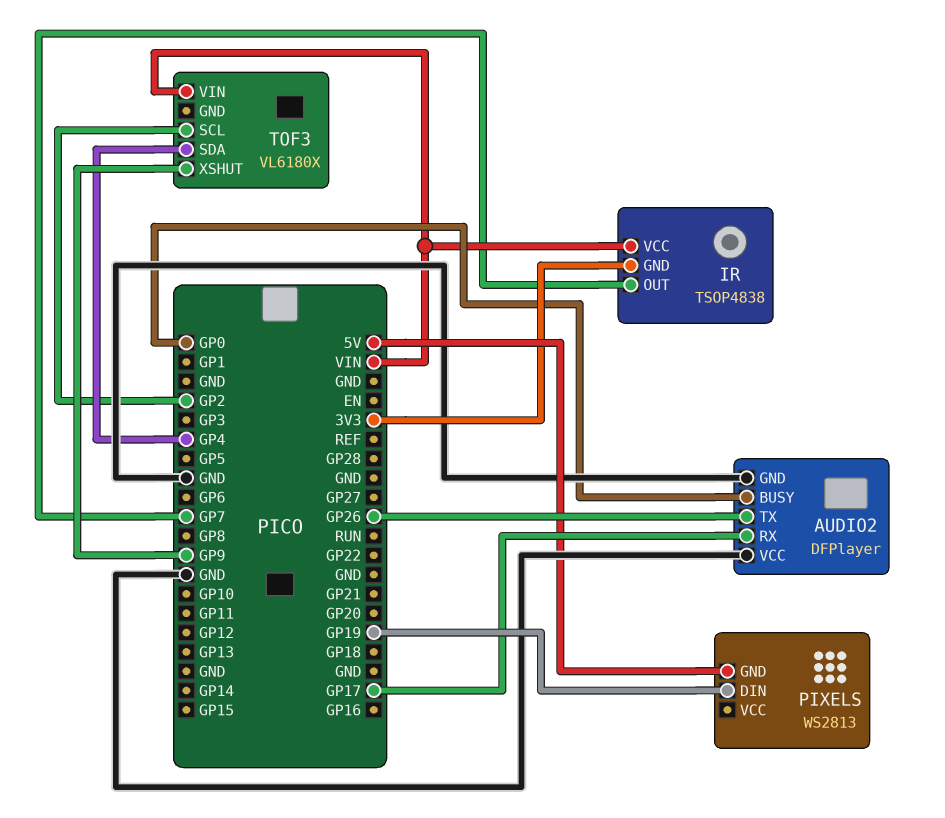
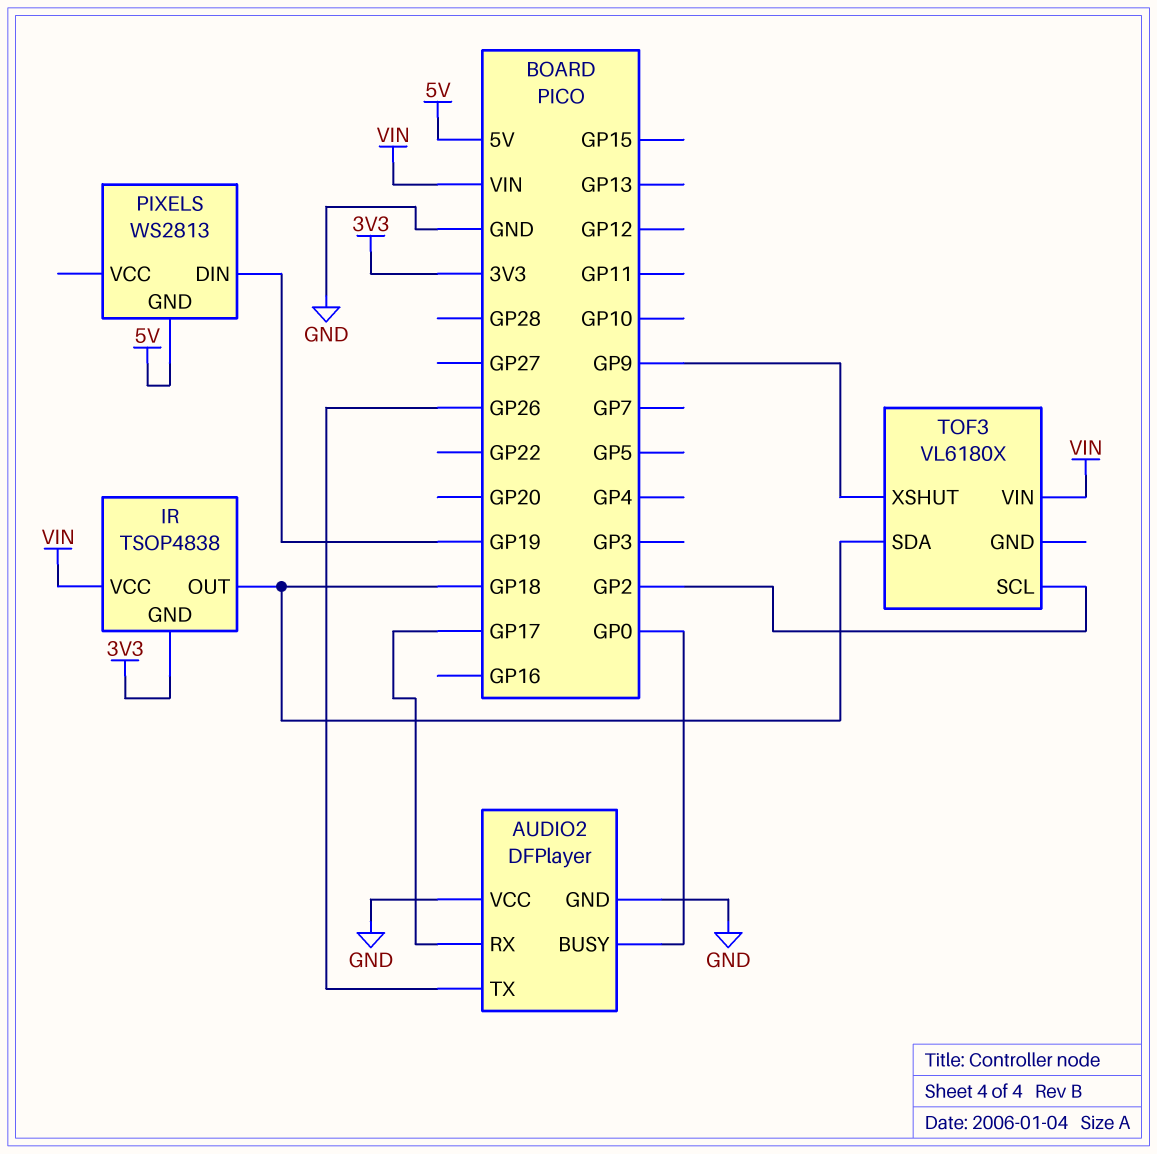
IR pin OUT: GP7 -> GP18
TOF3 pin SDA: GP4 -> GP18

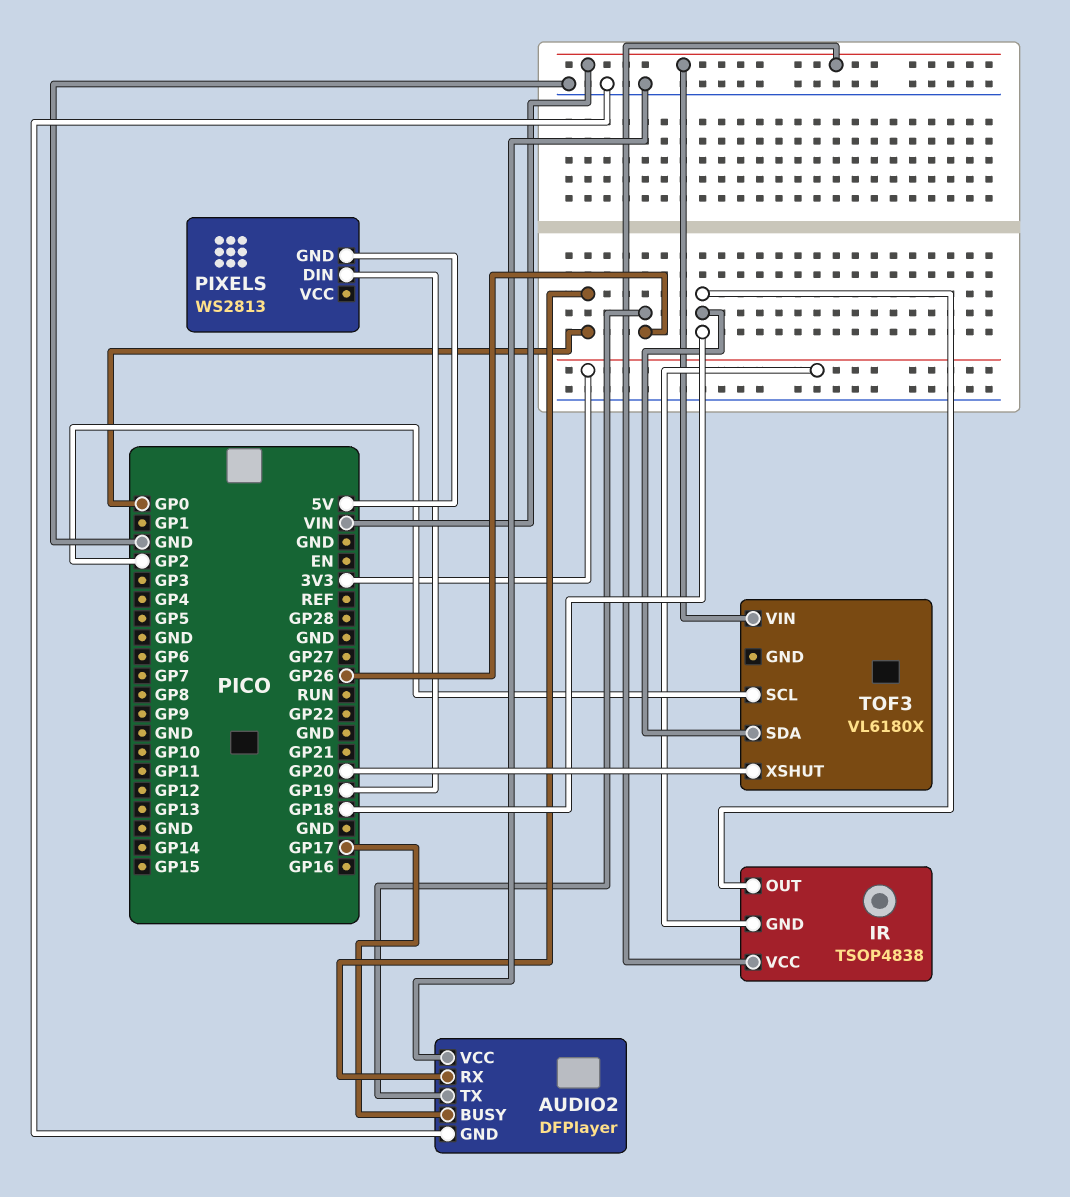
AUDIO2 pin BUSY: GP0 -> GP17
AUDIO2 pin RX: GP17 -> GP0
TOF3 pin XSHUT: GP9 -> GP20

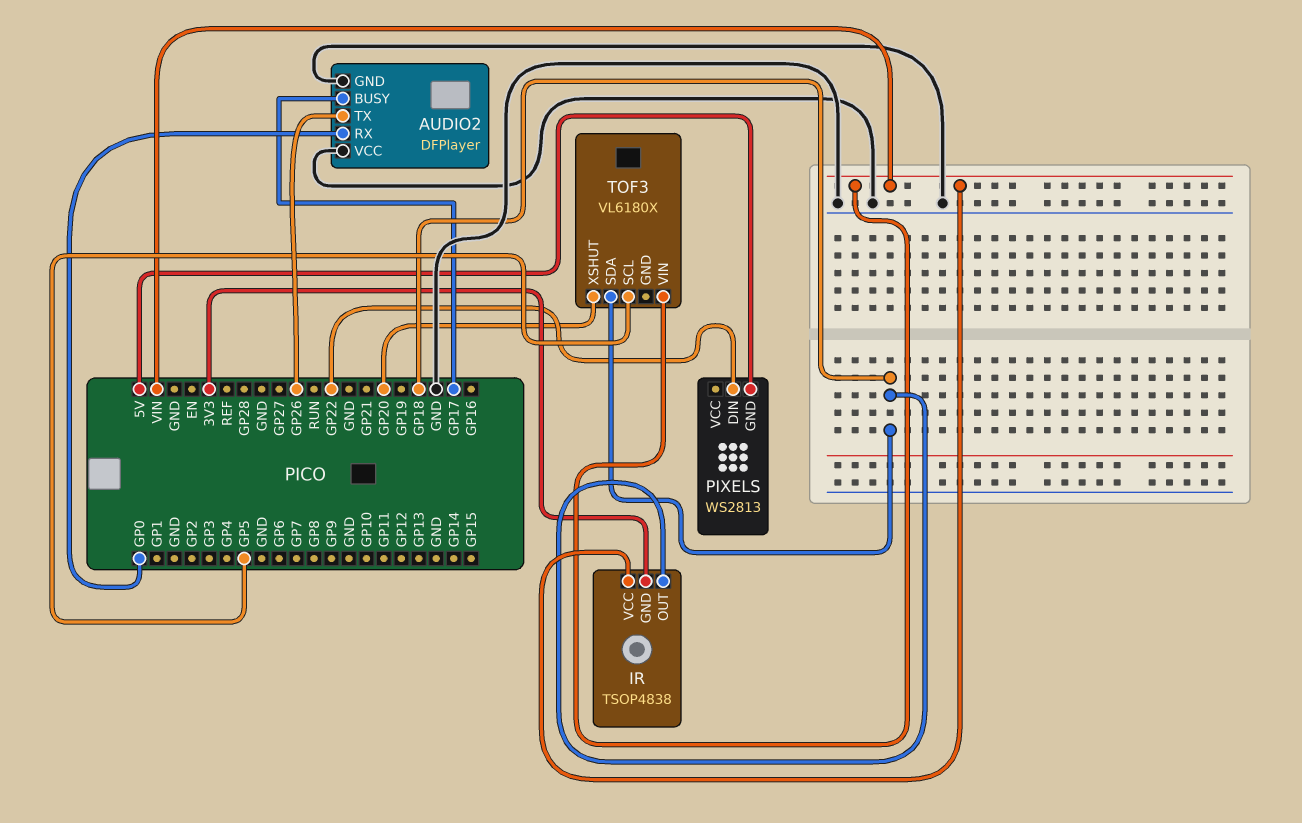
PIXELS pin DIN: GP19 -> GP22
TOF3 pin SCL: GP2 -> GP5

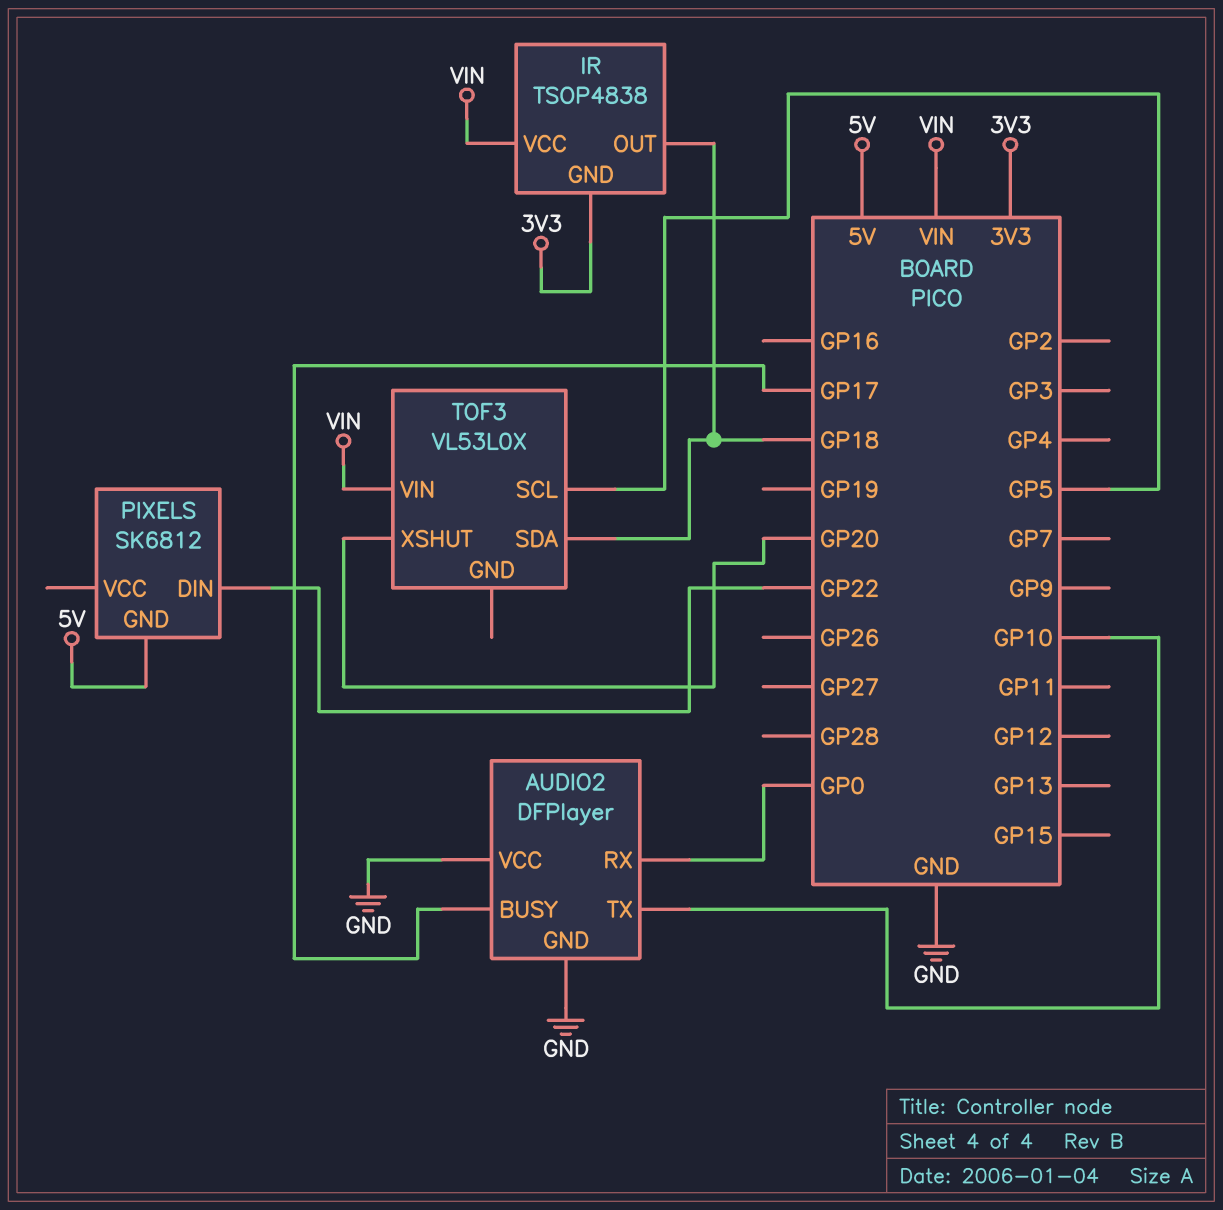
AUDIO2 pin TX: GP26 -> GP10
PIXELS: WS2813 -> SK6812
TOF3: VL6180X -> VL53L0X

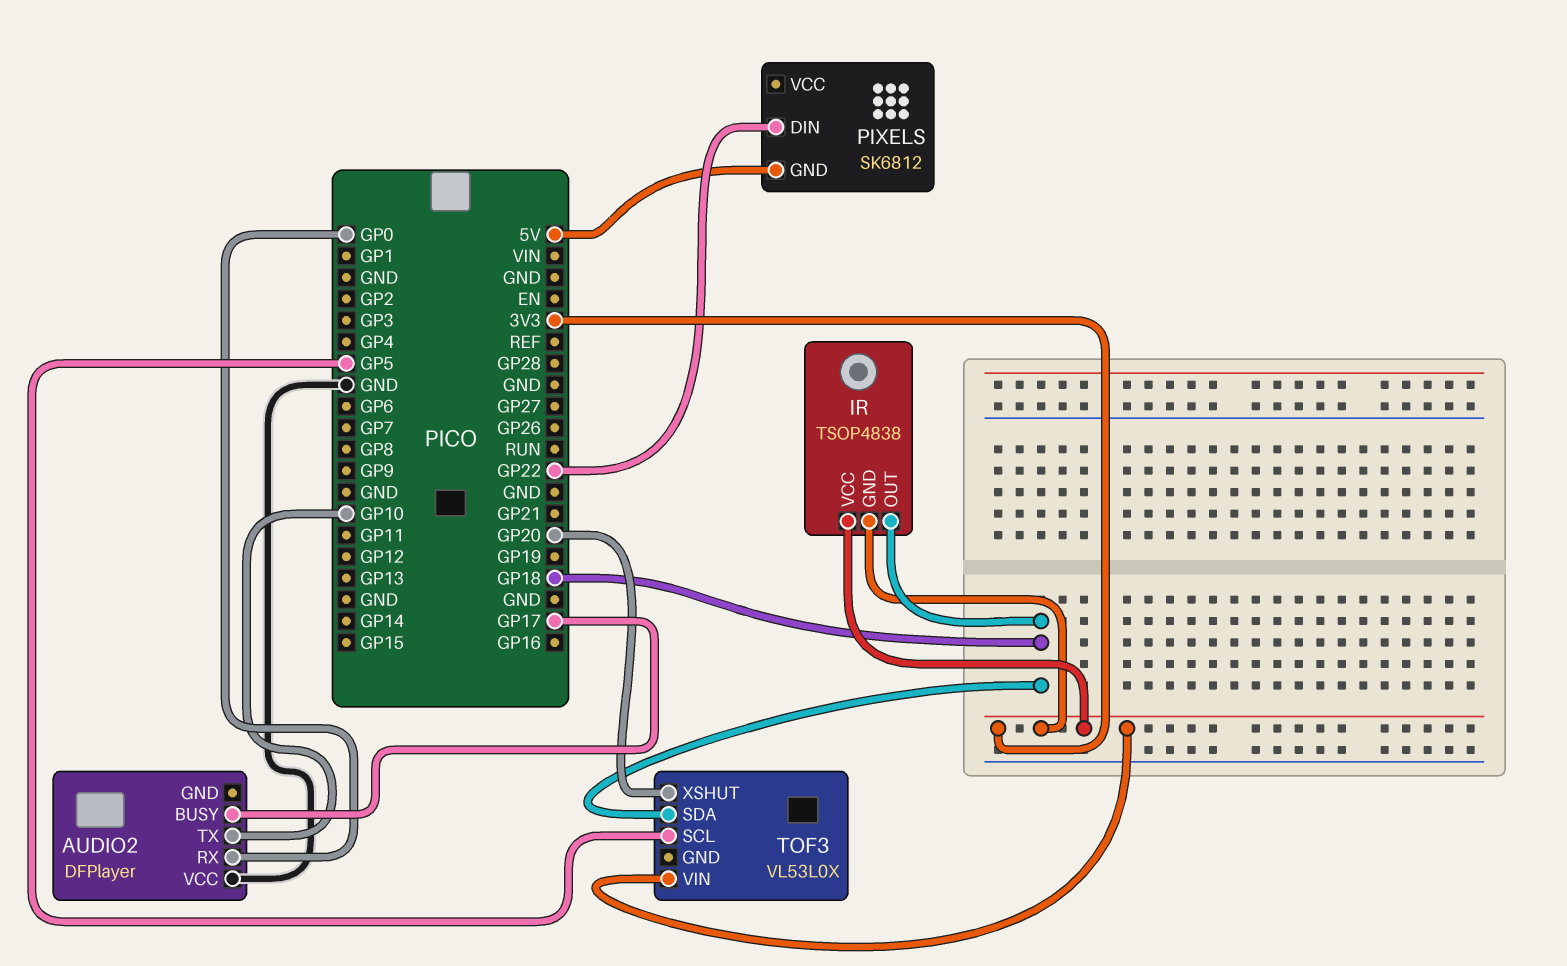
AUDIO2 pin GND: GND -> none
IR pin VCC: VIN -> 3V3
TOF3 pin VIN: VIN -> 3V3

